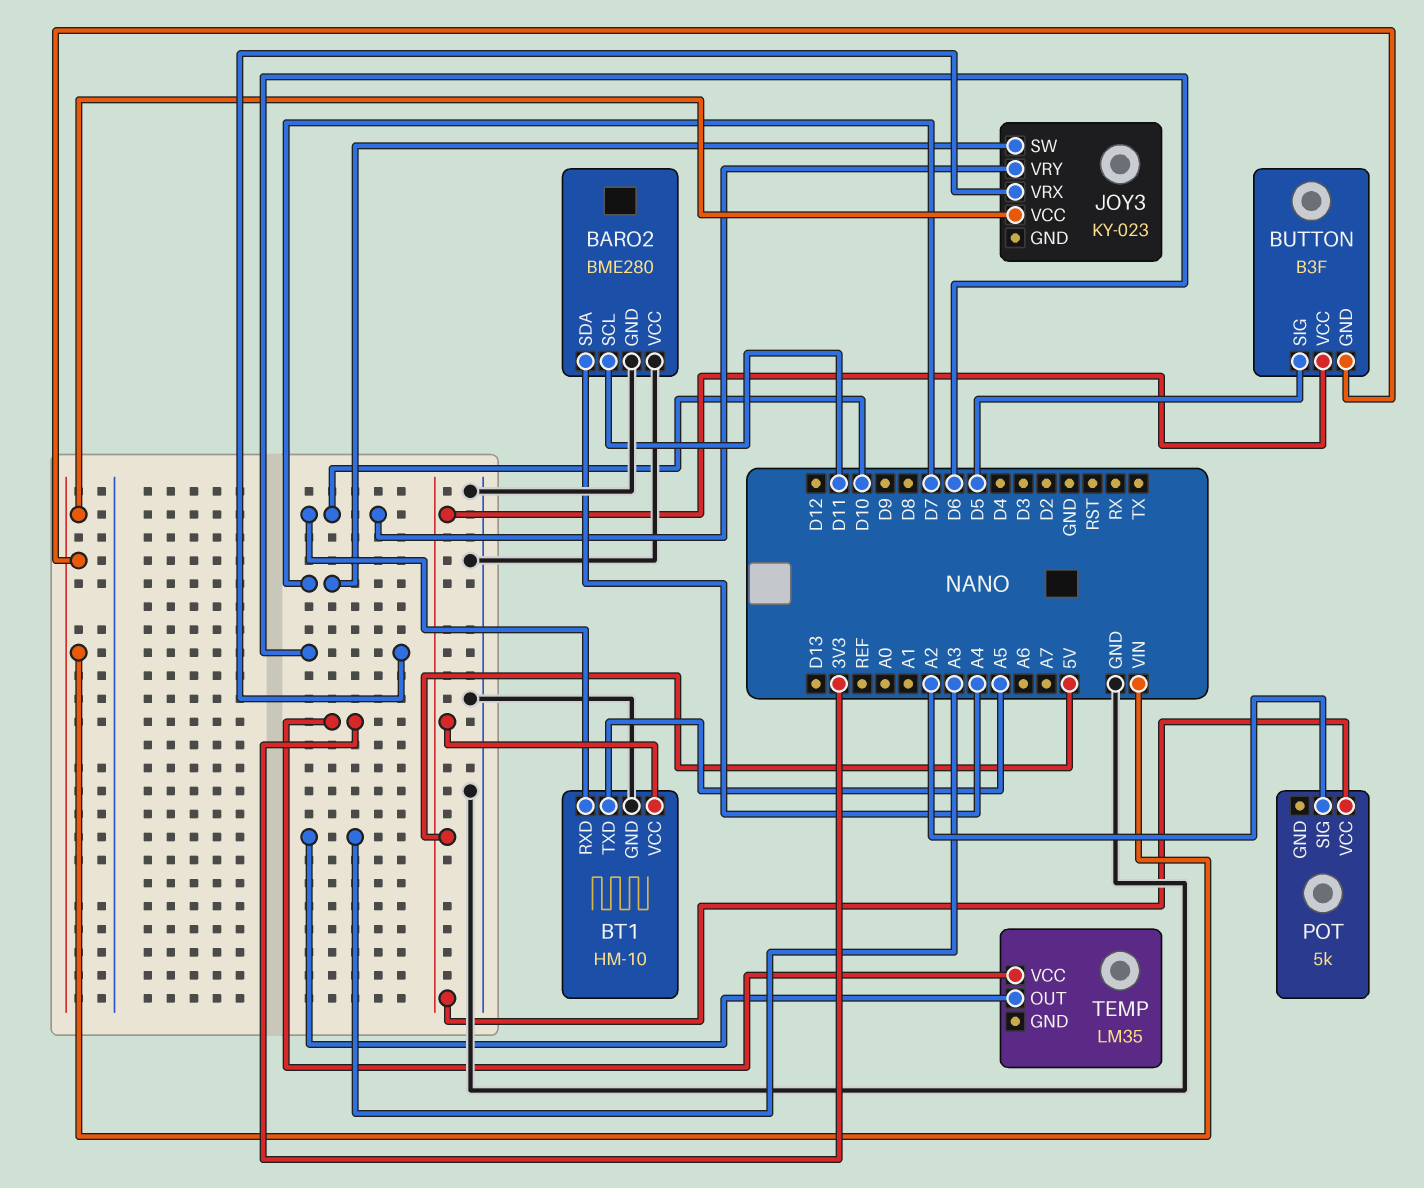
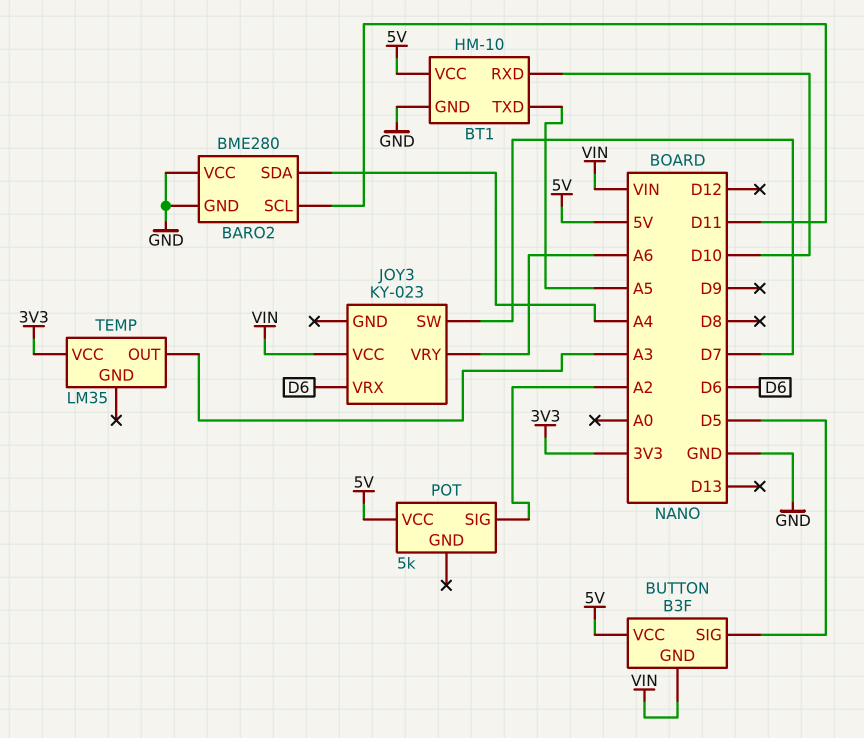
JOY3 pin VRY: D10 -> A6

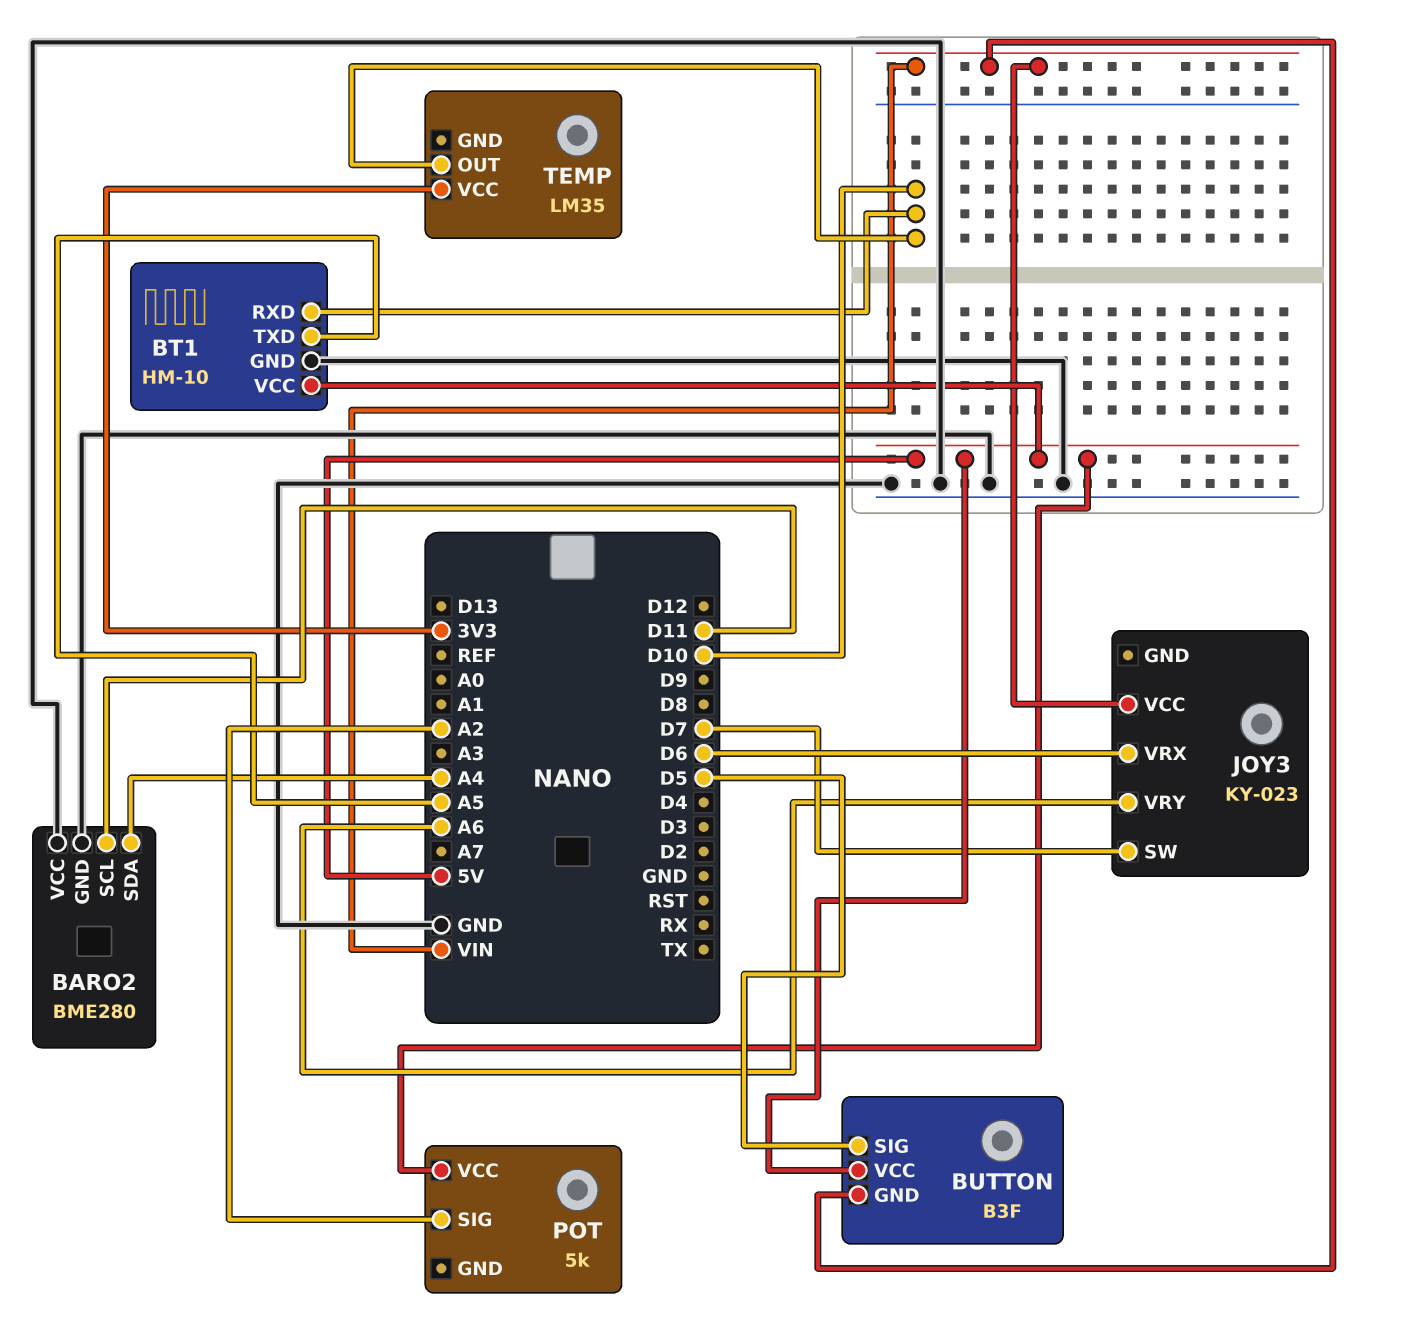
TEMP pin OUT: A3 -> D10

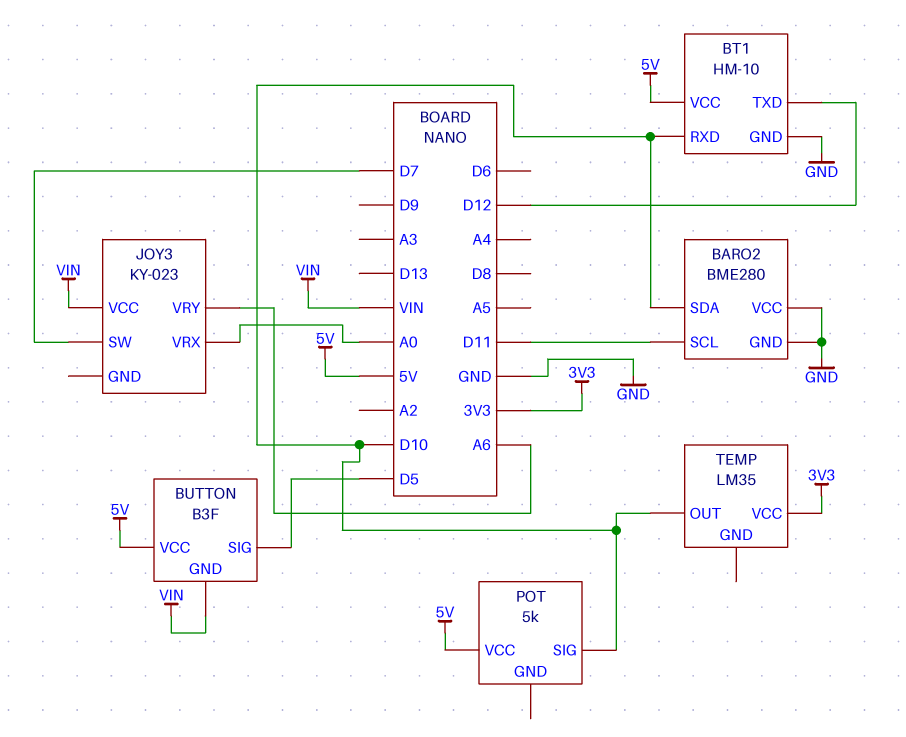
BARO2 pin SDA: A4 -> D10
BT1 pin TXD: A5 -> D12
JOY3 pin VRX: D6 -> A0
POT pin SIG: A2 -> D10

